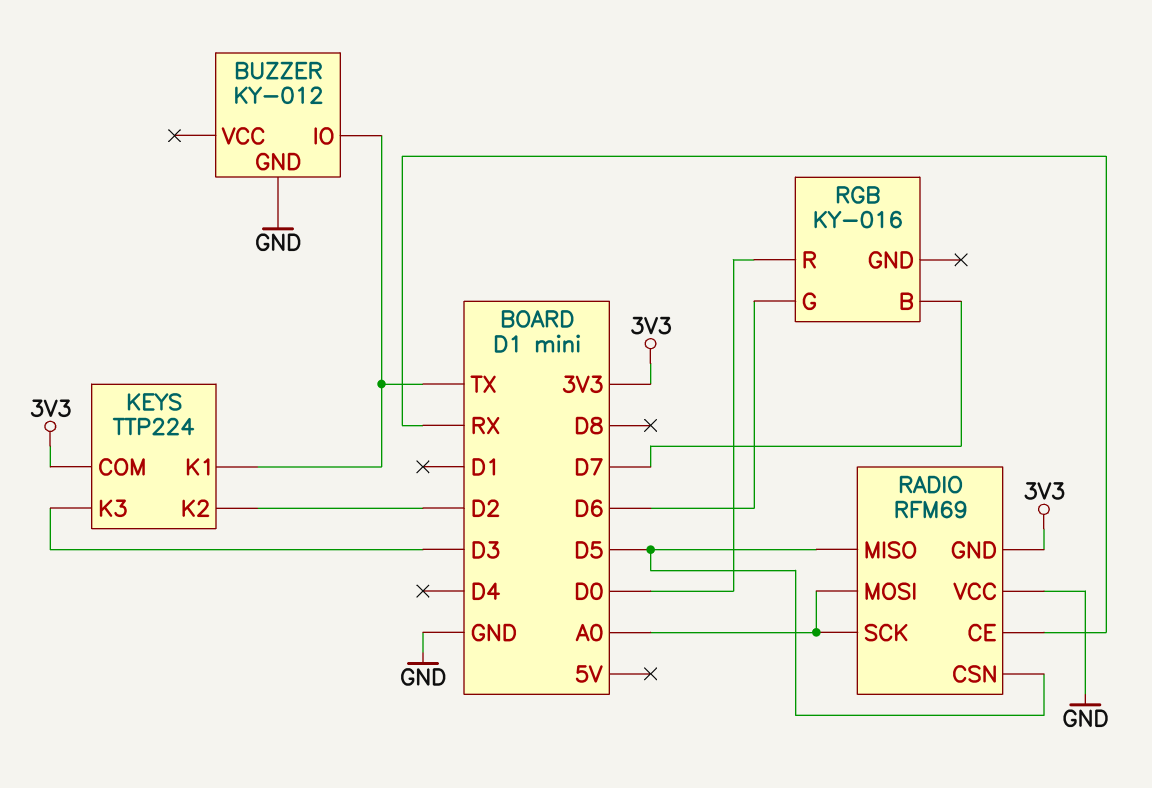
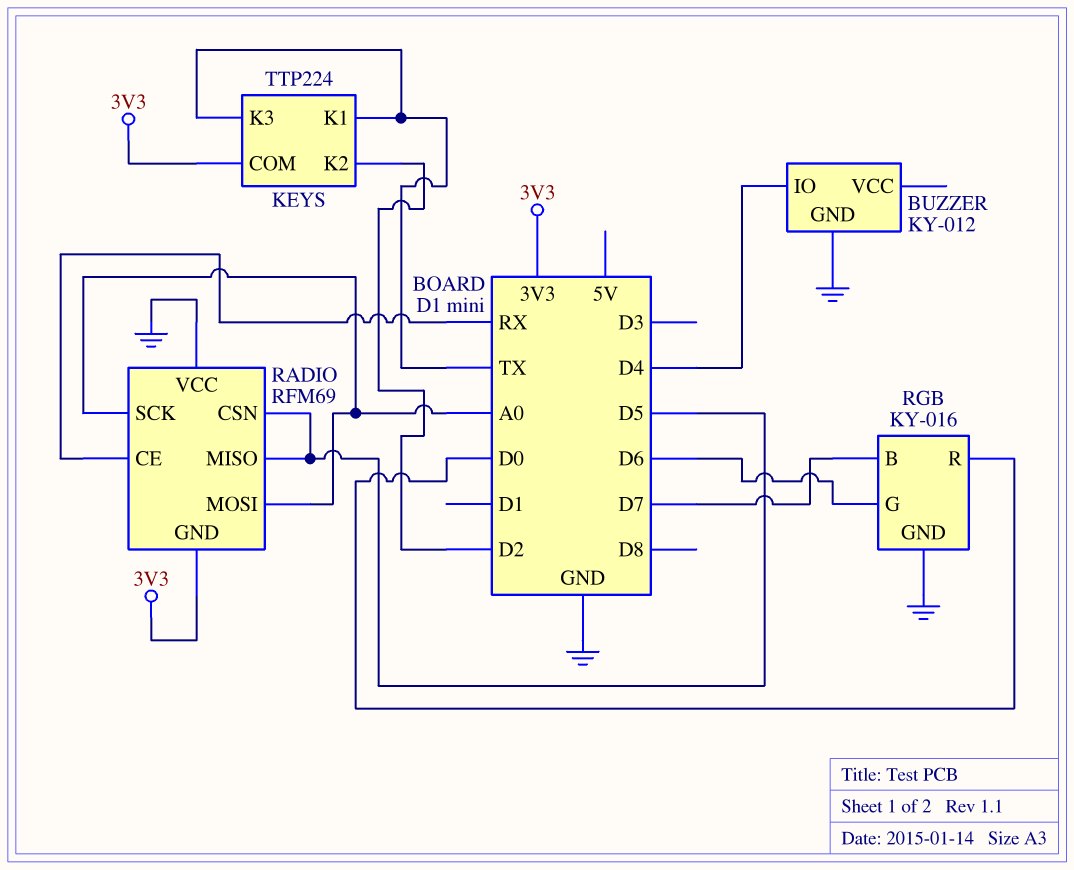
BUZZER pin IO: TX -> D4
KEYS pin K3: D3 -> TX
RGB pin GND: none -> GND

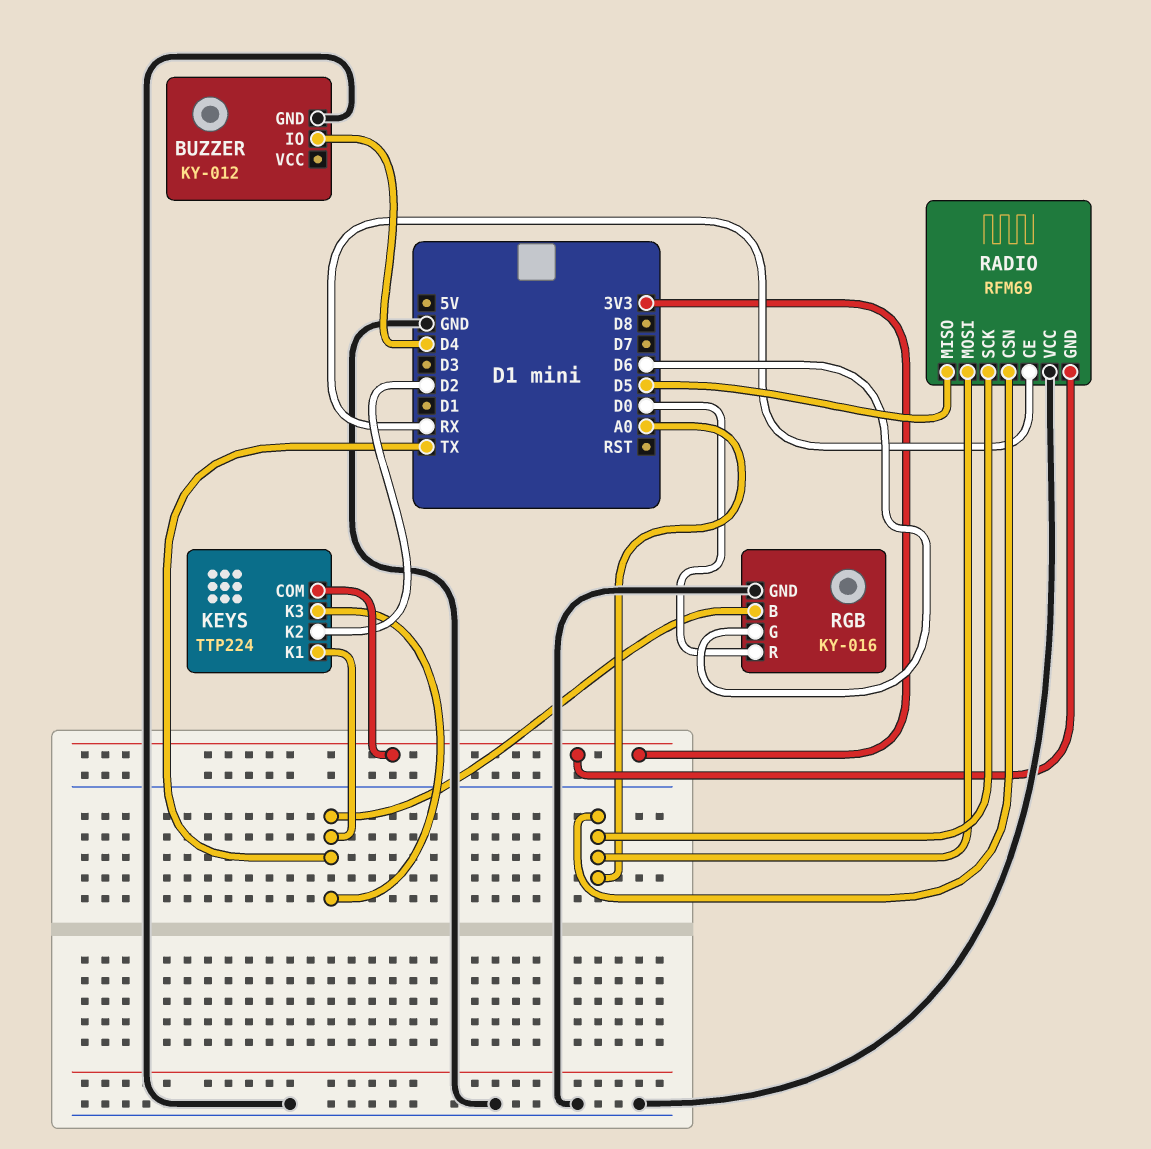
RADIO pin CSN: D5 -> A0
RGB pin B: D7 -> TX

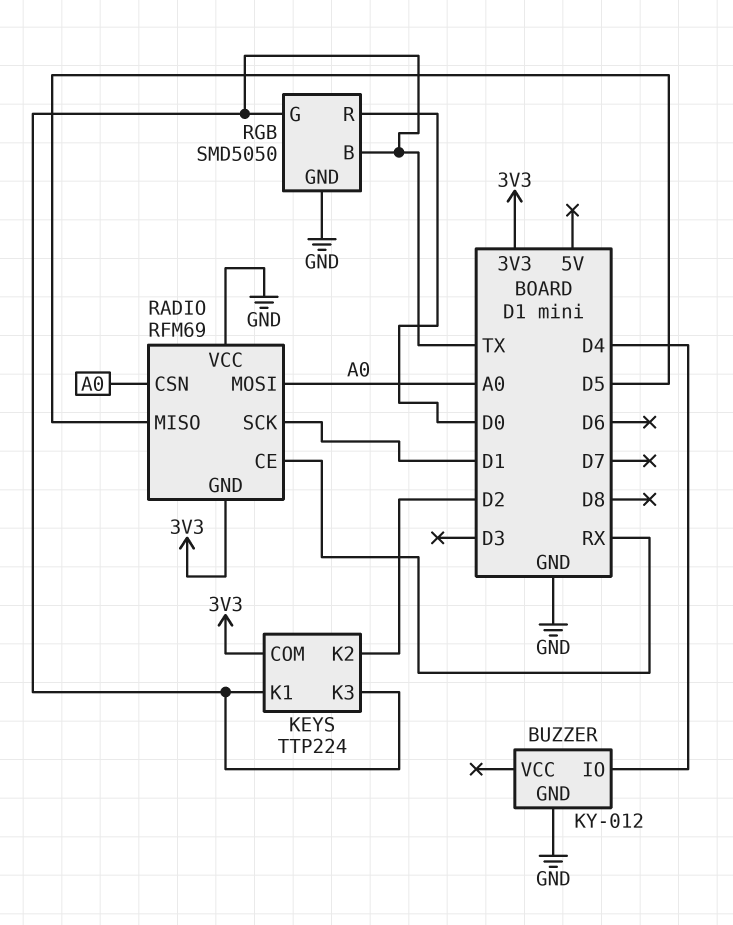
RADIO pin SCK: A0 -> D1
RGB: KY-016 -> SMD5050
RGB pin G: D6 -> TX

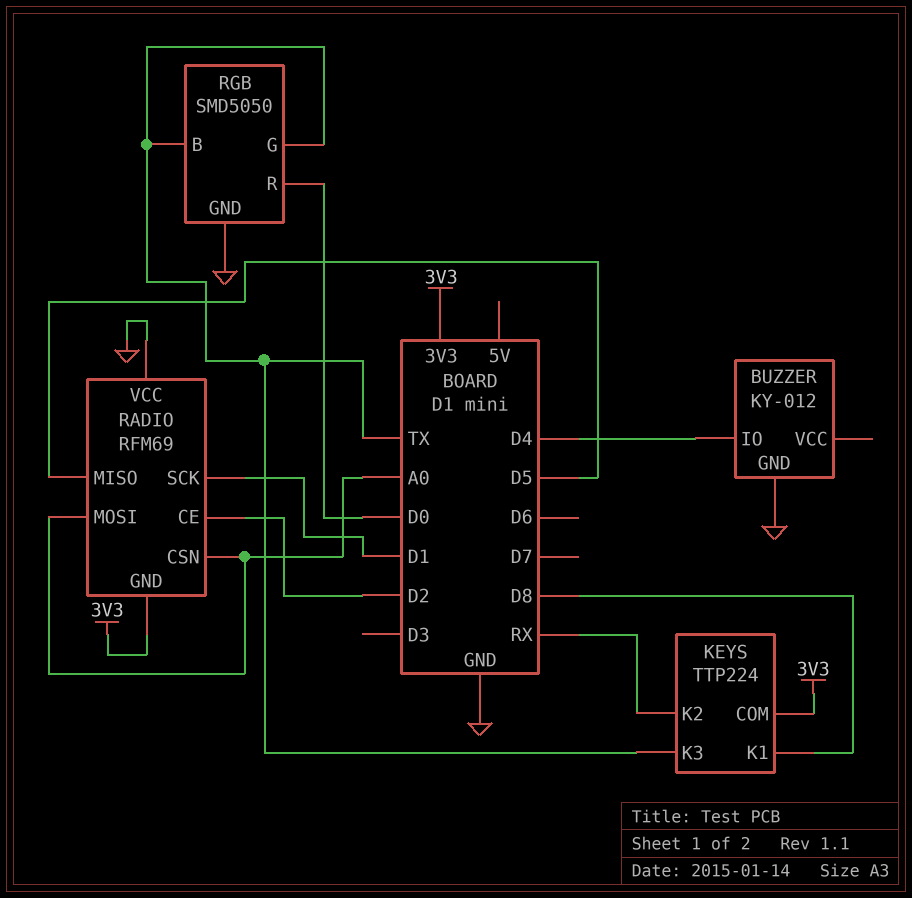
KEYS pin K1: TX -> D8
KEYS pin K2: D2 -> RX
RADIO pin CE: RX -> D2

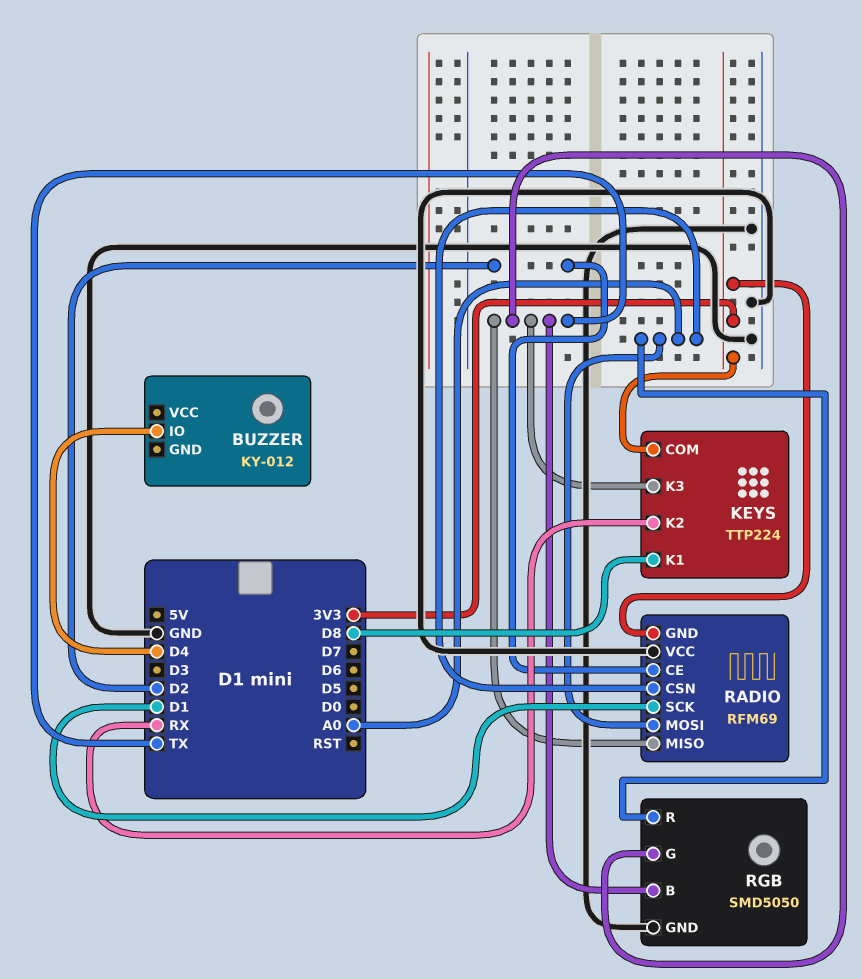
BUZZER pin GND: GND -> none
RADIO pin MISO: D5 -> TX
RGB pin R: D0 -> A0

